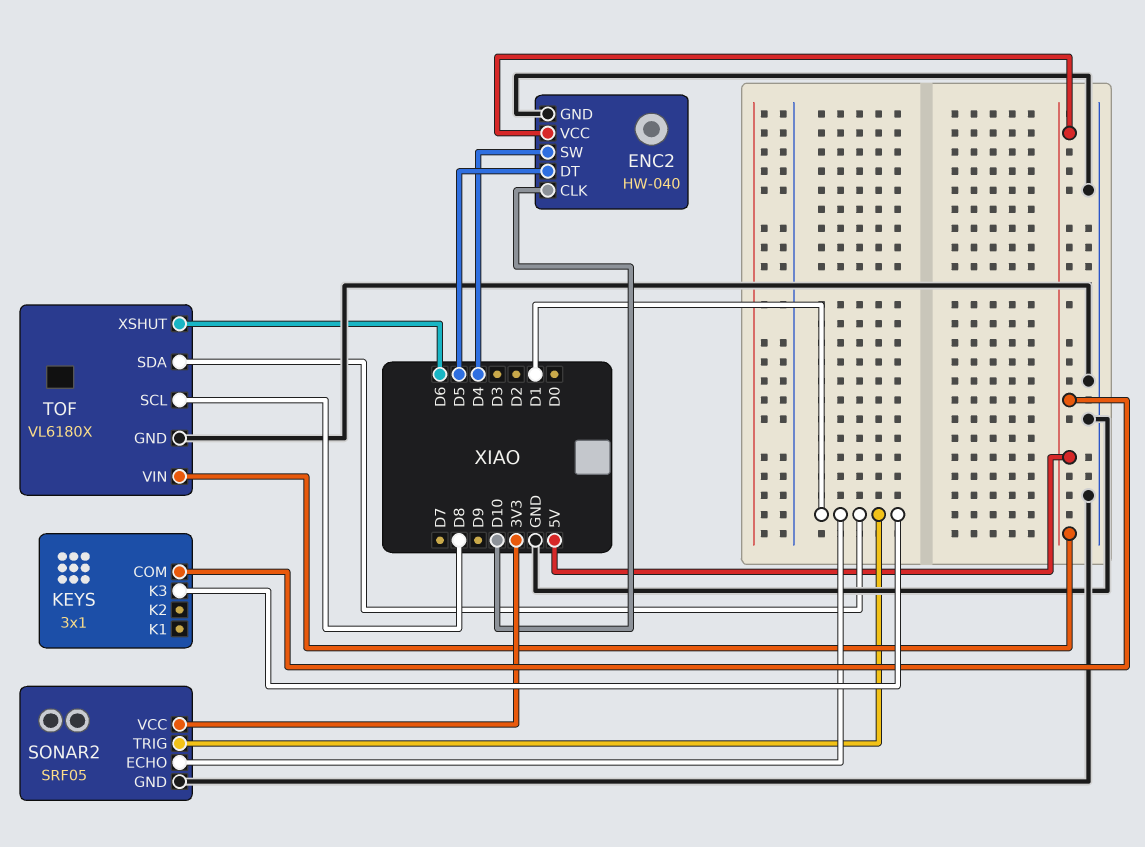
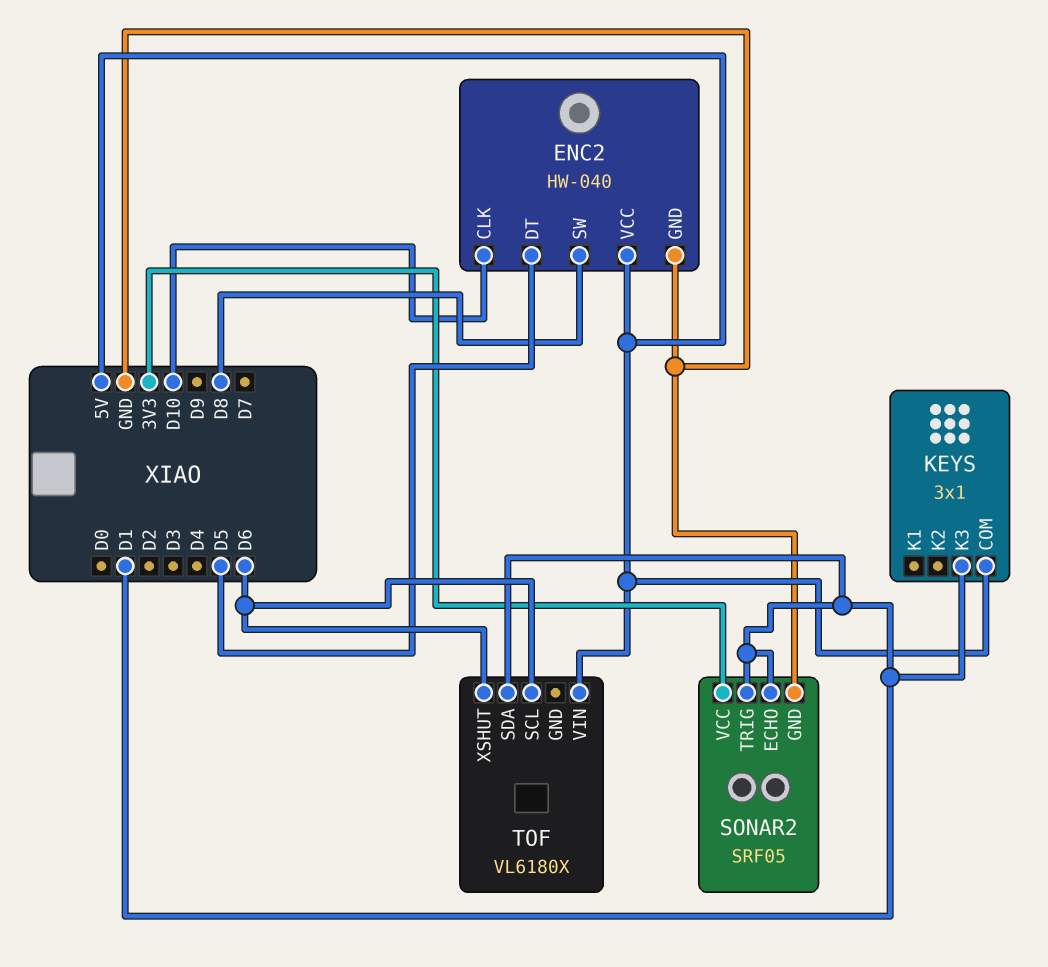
ENC2 pin SW: D4 -> D8
TOF pin GND: GND -> none
TOF pin SCL: D8 -> D6

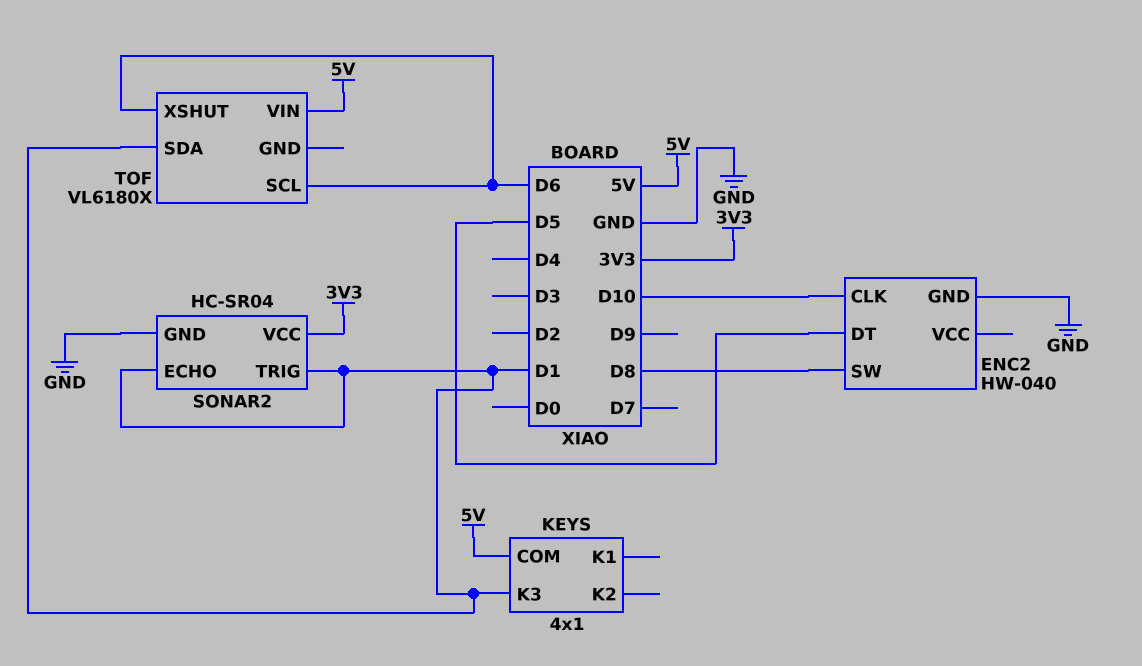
ENC2 pin VCC: 5V -> none
KEYS: 3x1 -> 4x1
SONAR2: SRF05 -> HC-SR04

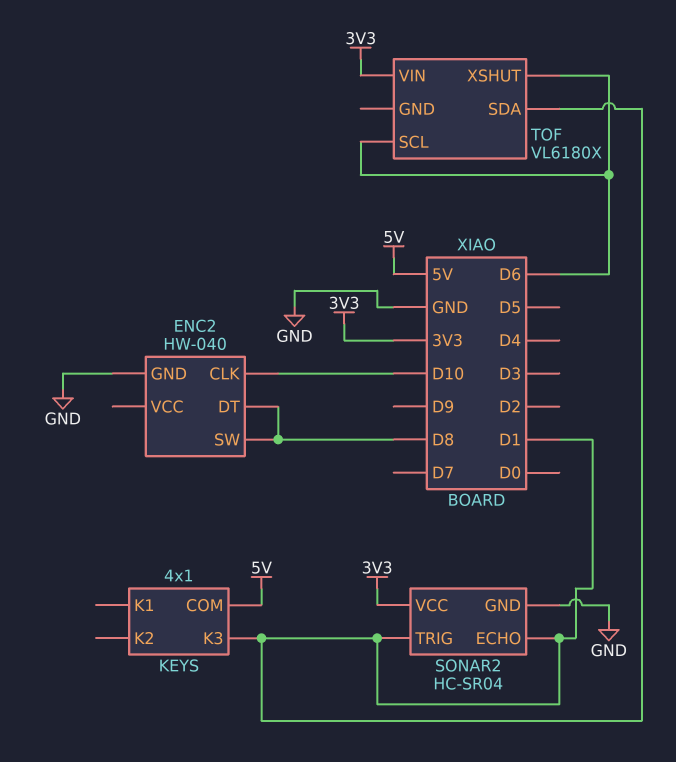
ENC2 pin DT: D5 -> D8
TOF pin VIN: 5V -> 3V3

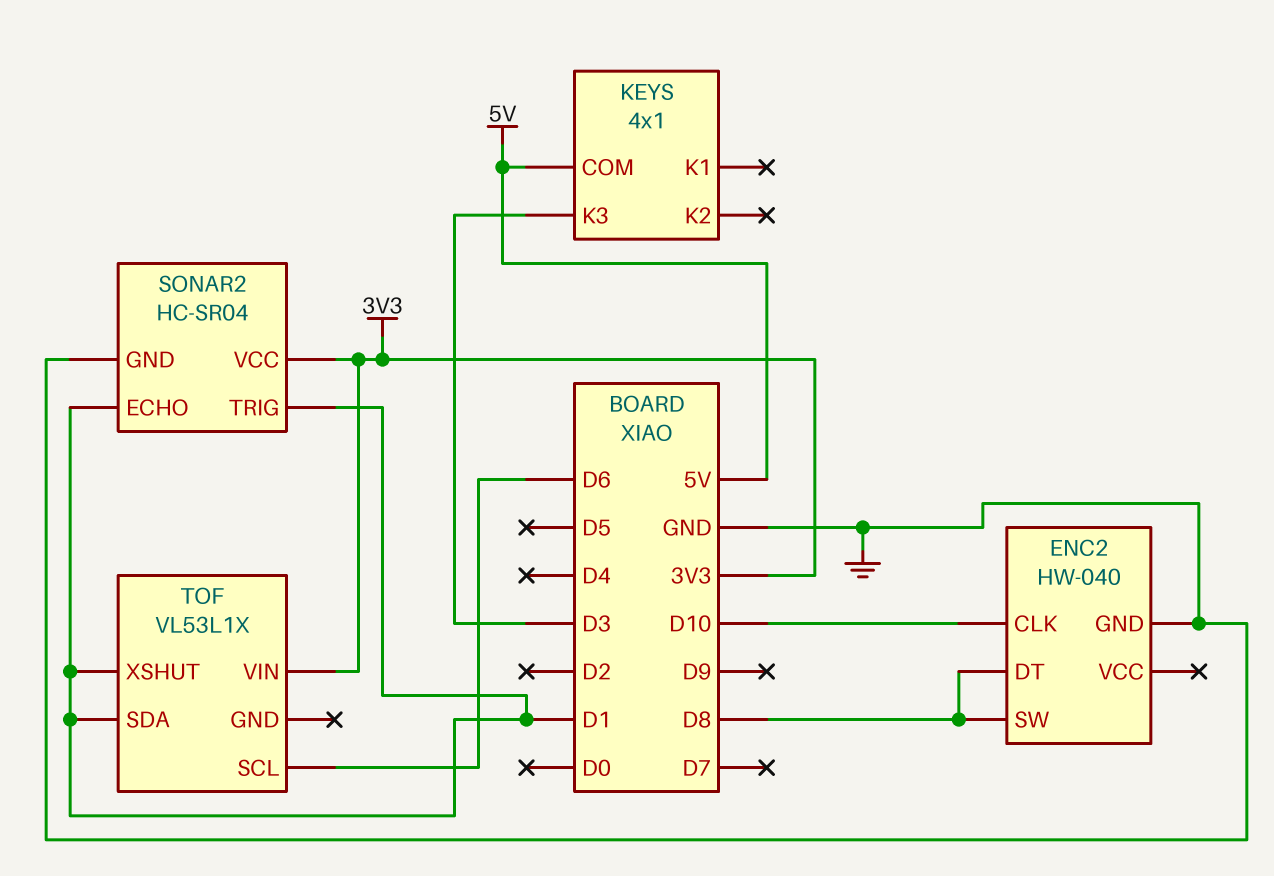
KEYS pin K3: D1 -> D3
TOF: VL6180X -> VL53L1X
TOF pin XSHUT: D6 -> D1

